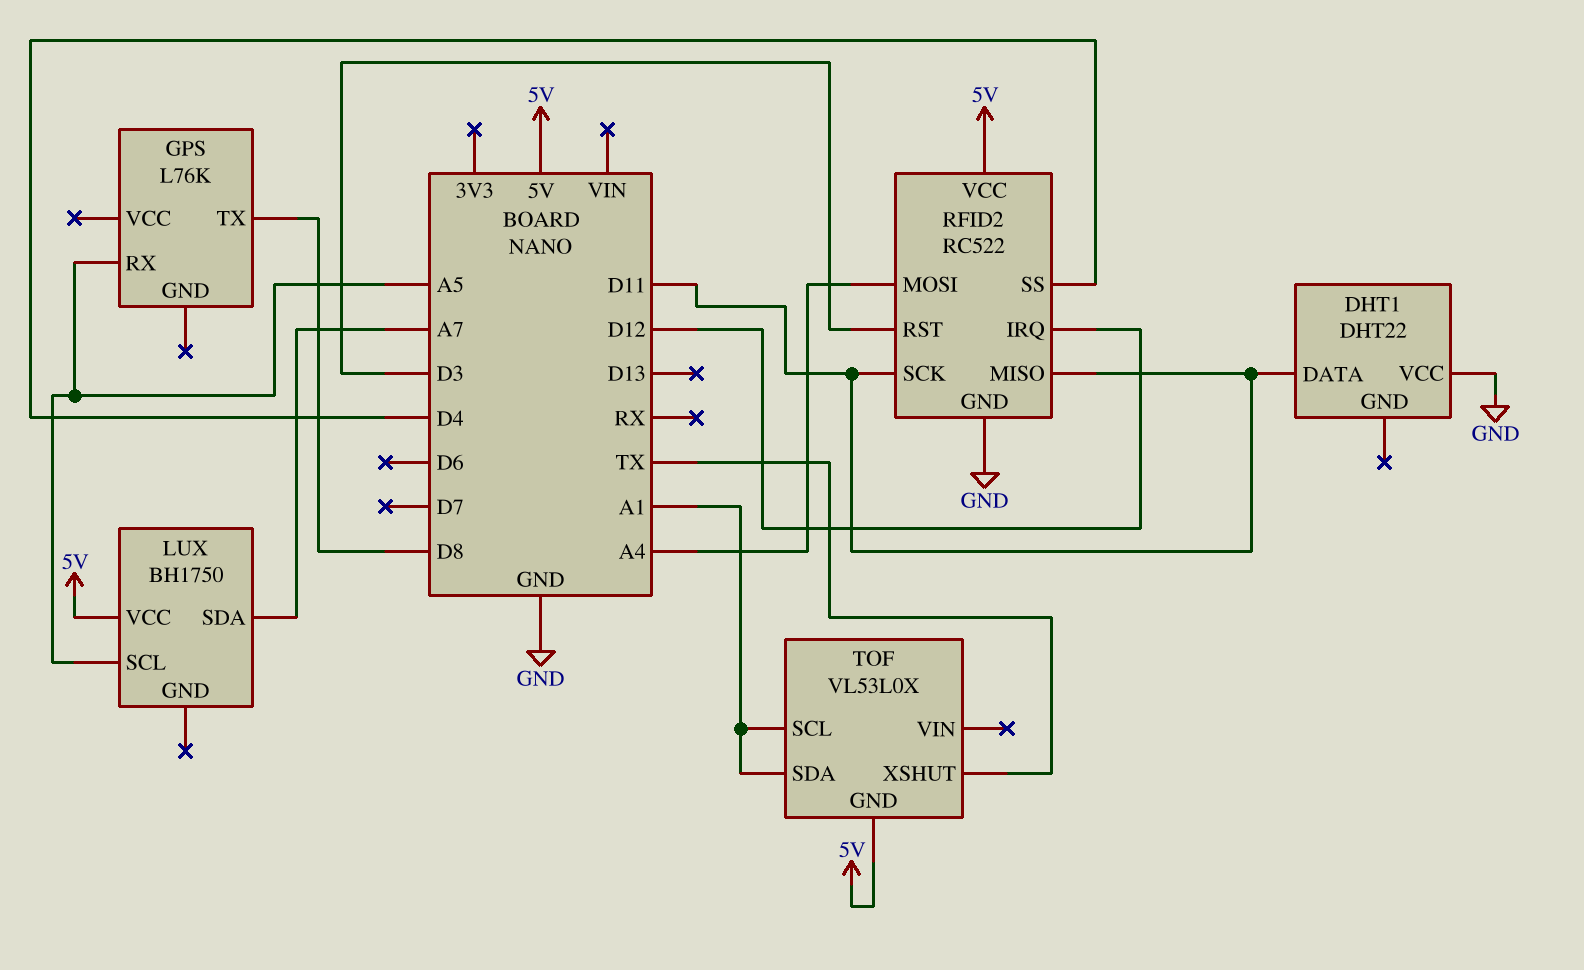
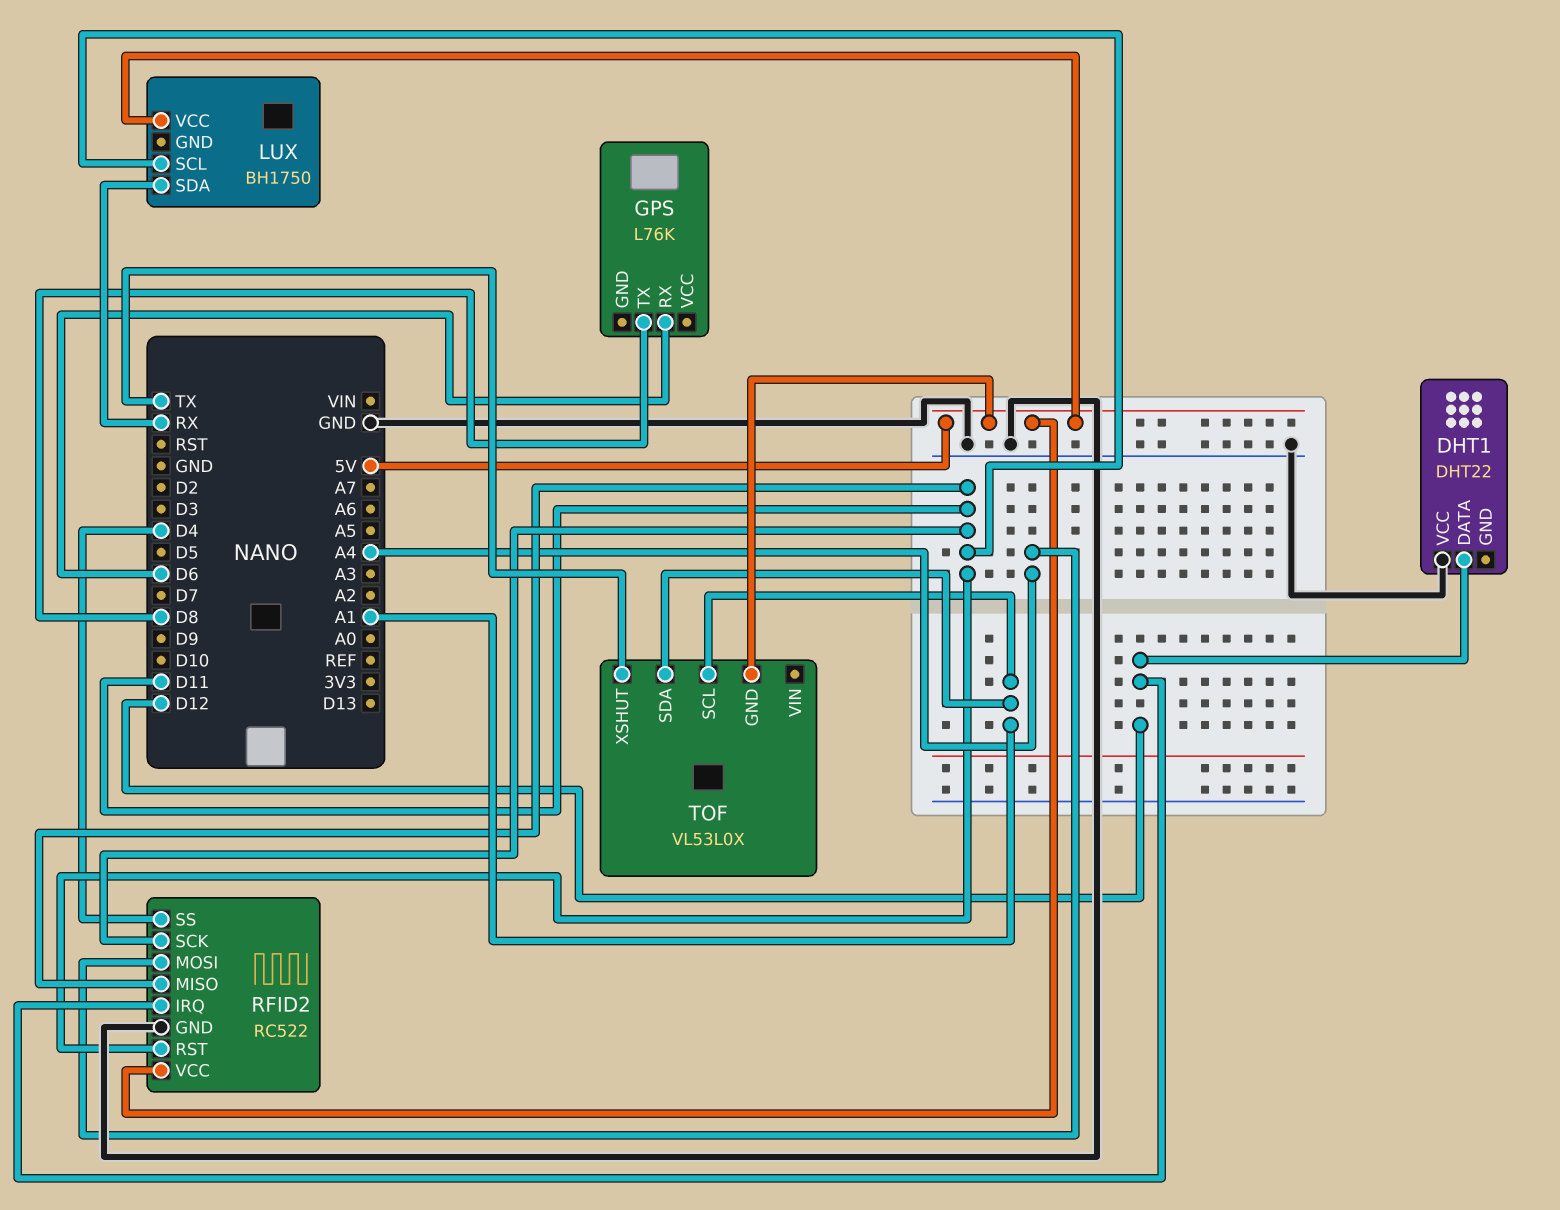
DHT1 pin DATA: D11 -> D12
GPS pin RX: A5 -> D6
LUX pin SCL: A5 -> D11
LUX pin SDA: A7 -> RX
RFID2 pin RST: D3 -> D11

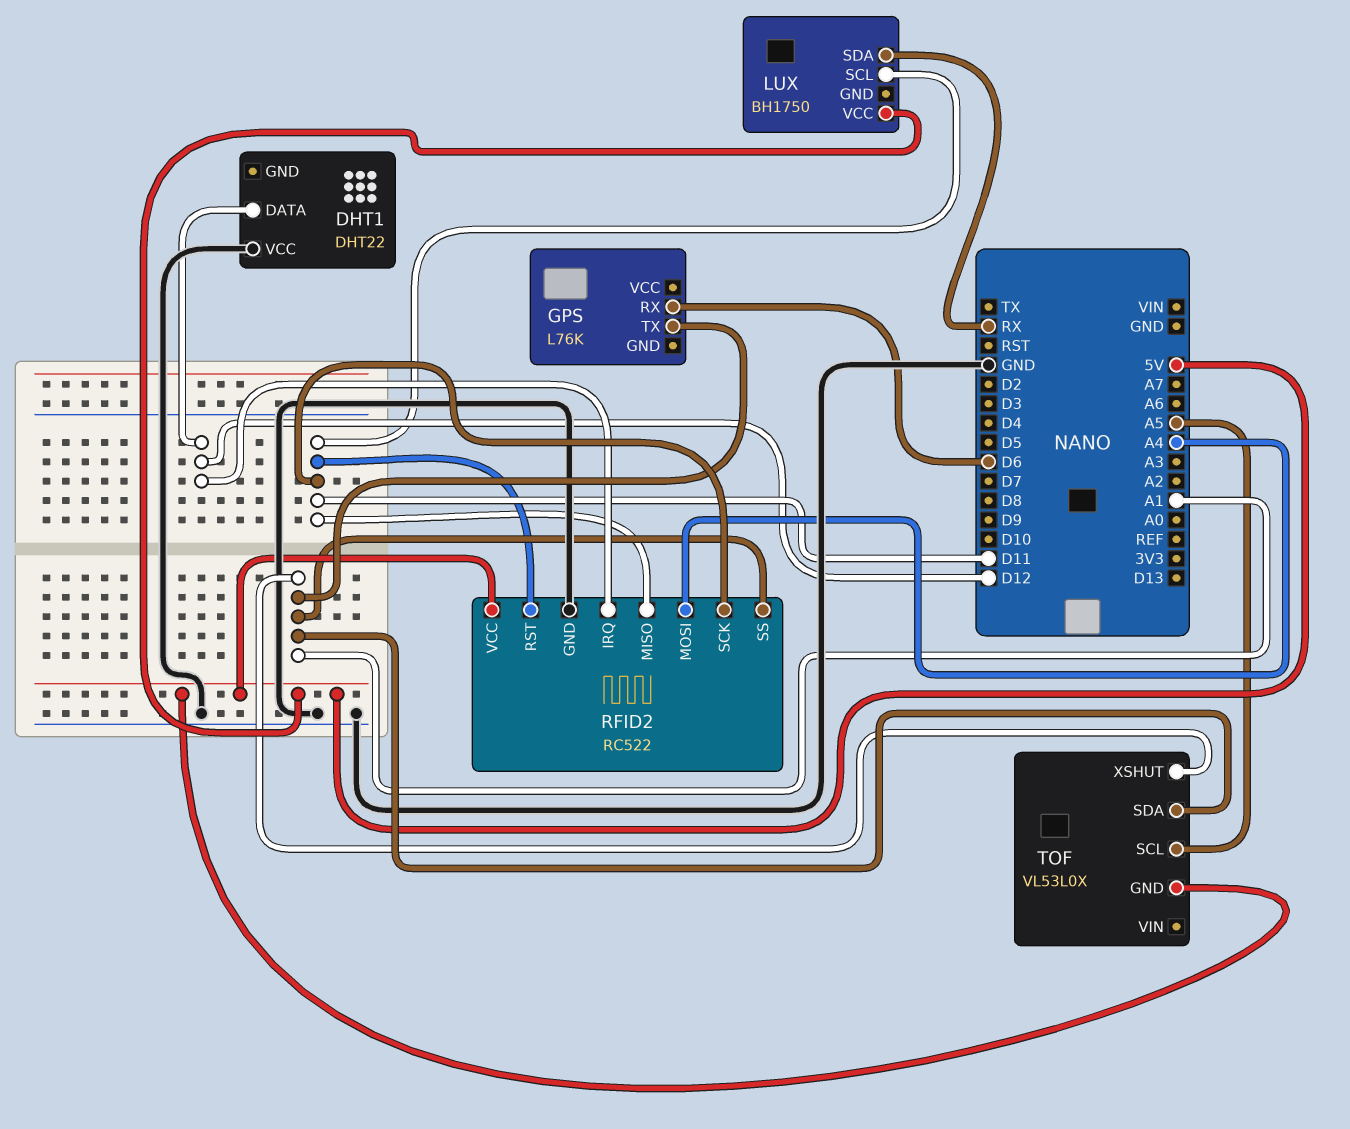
GPS pin TX: D8 -> A1
RFID2 pin SS: D4 -> A1
TOF pin SCL: A1 -> A5
TOF pin XSHUT: TX -> A1

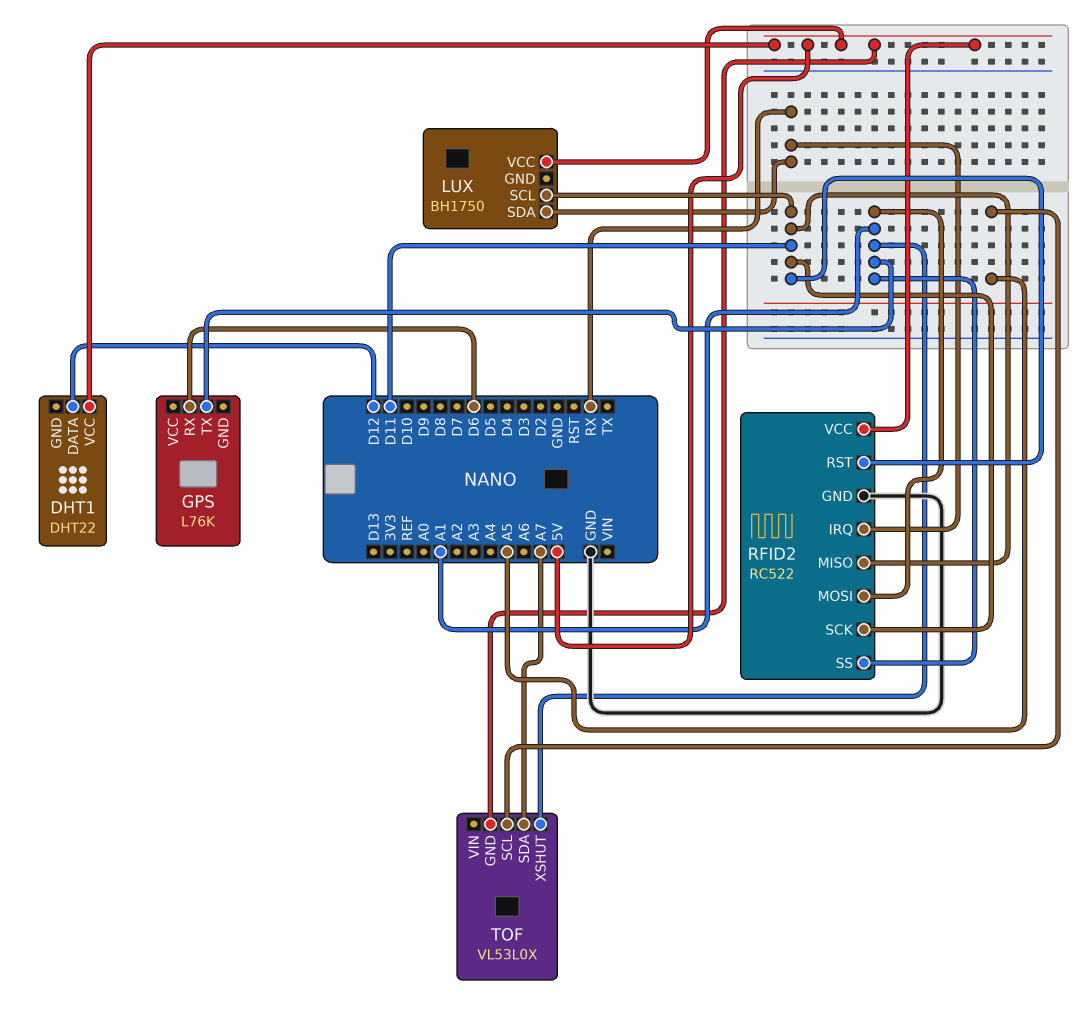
DHT1 pin VCC: GND -> 5V
RFID2 pin IRQ: D12 -> RX
RFID2 pin MOSI: A4 -> A1
TOF pin SDA: A1 -> A7

